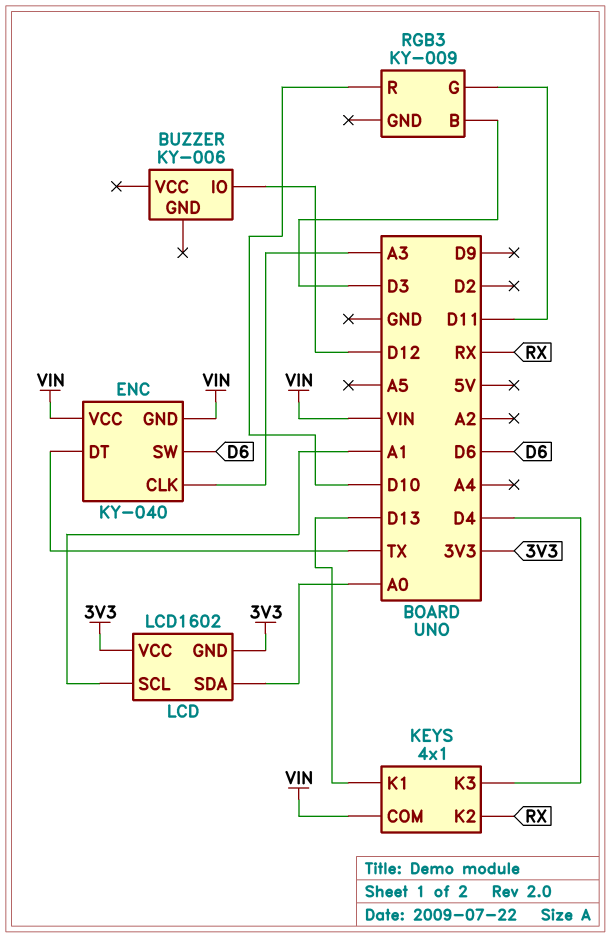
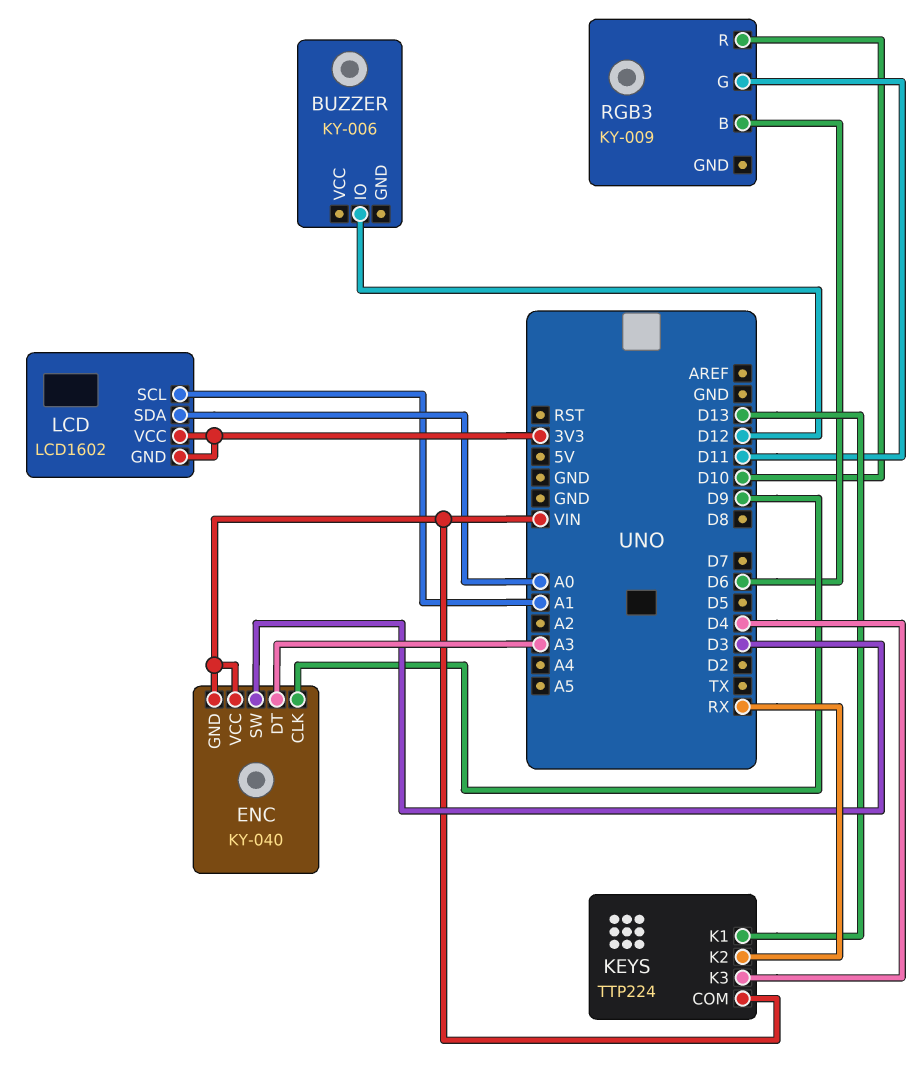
ENC pin CLK: A3 -> D9
ENC pin DT: TX -> A3
ENC pin SW: D6 -> D3
KEYS: 4x1 -> TTP224
RGB3 pin B: D3 -> D6

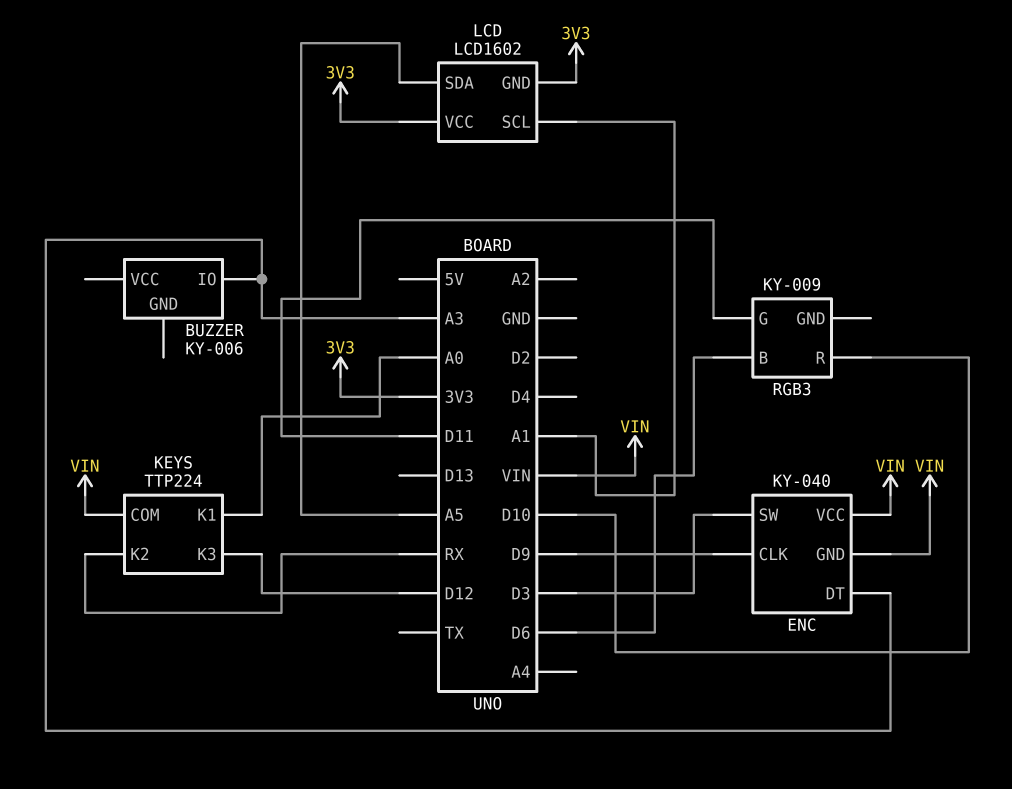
BUZZER pin IO: D12 -> A3
KEYS pin K1: D13 -> A0
KEYS pin K3: D4 -> D12
LCD pin SDA: A0 -> A5

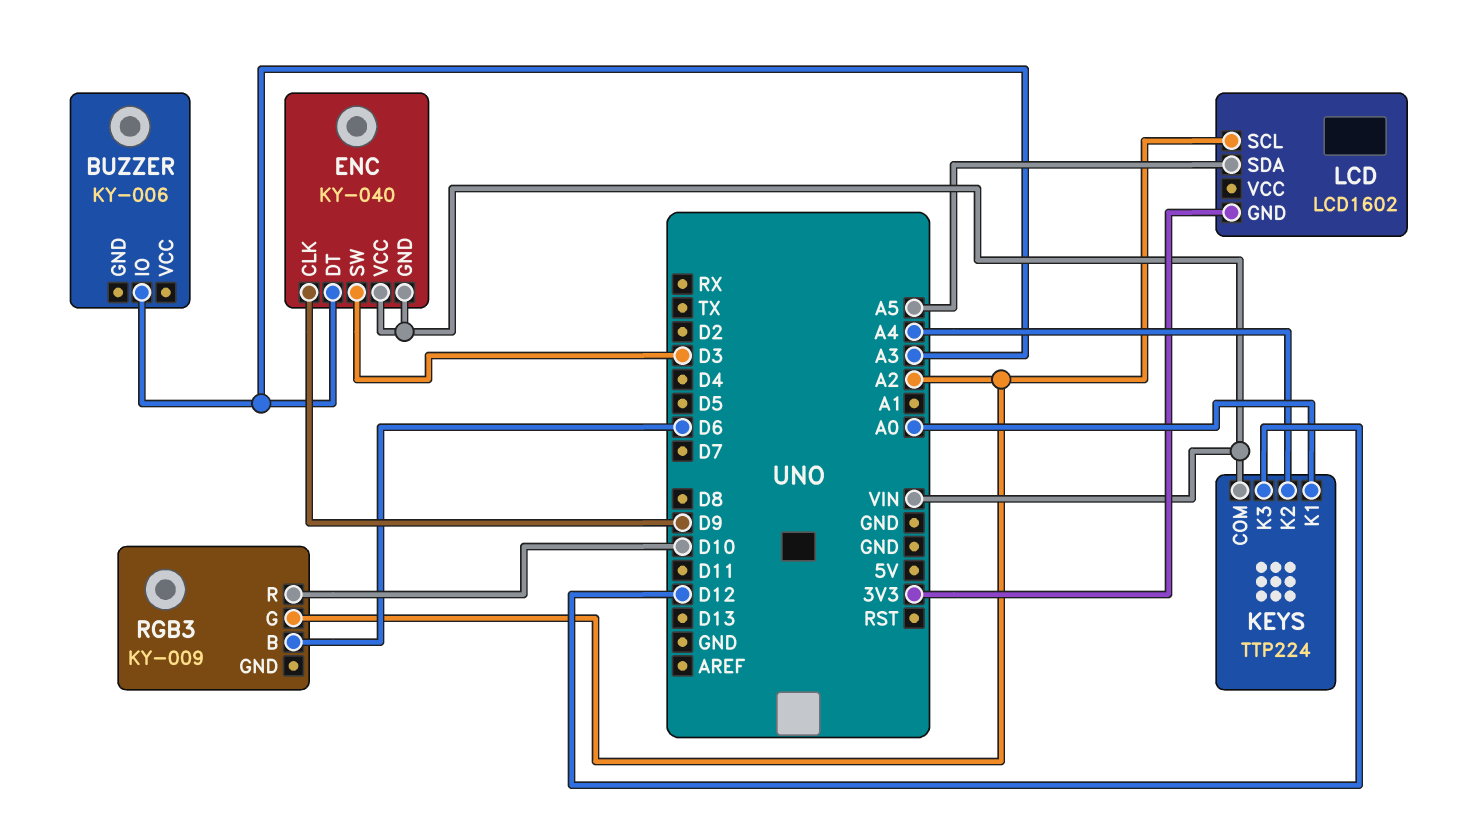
KEYS pin K2: RX -> A4
LCD pin SCL: A1 -> A2
LCD pin VCC: 3V3 -> none
RGB3 pin G: D11 -> A2

